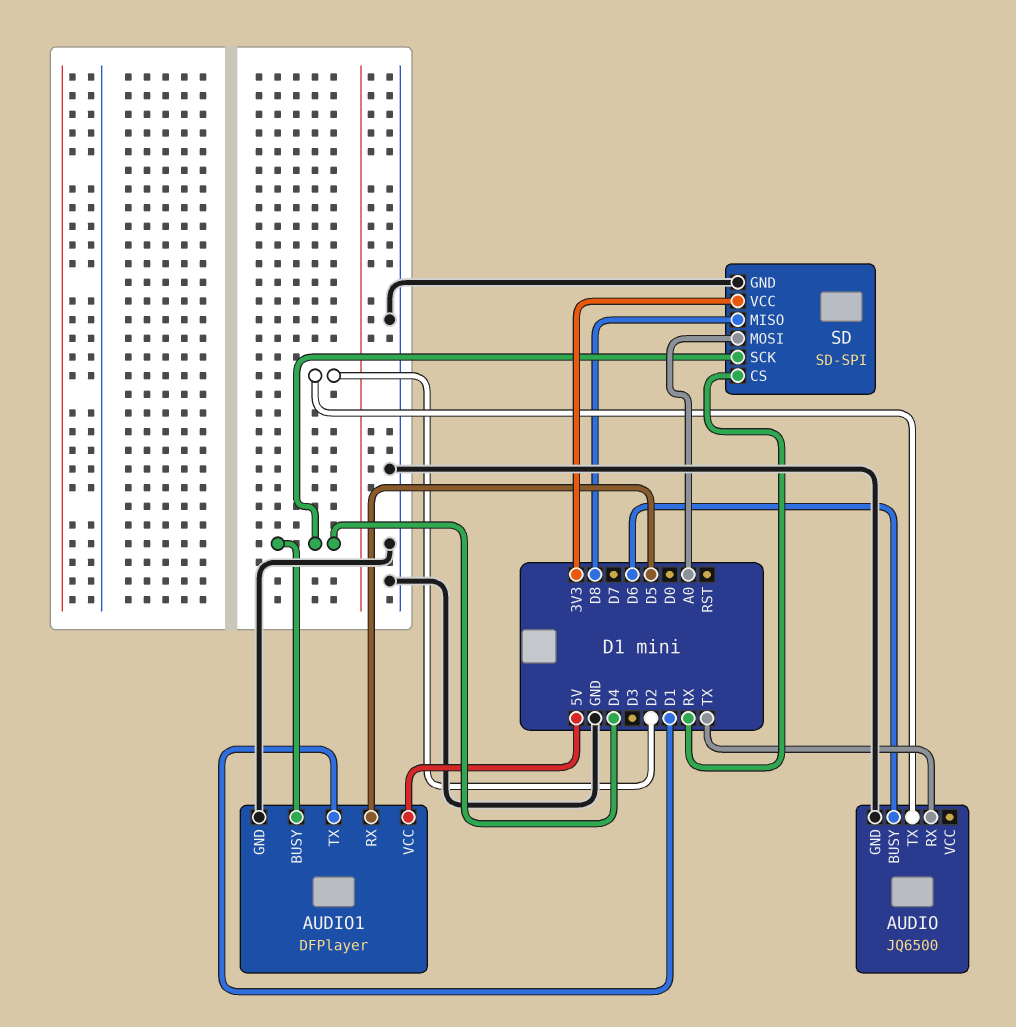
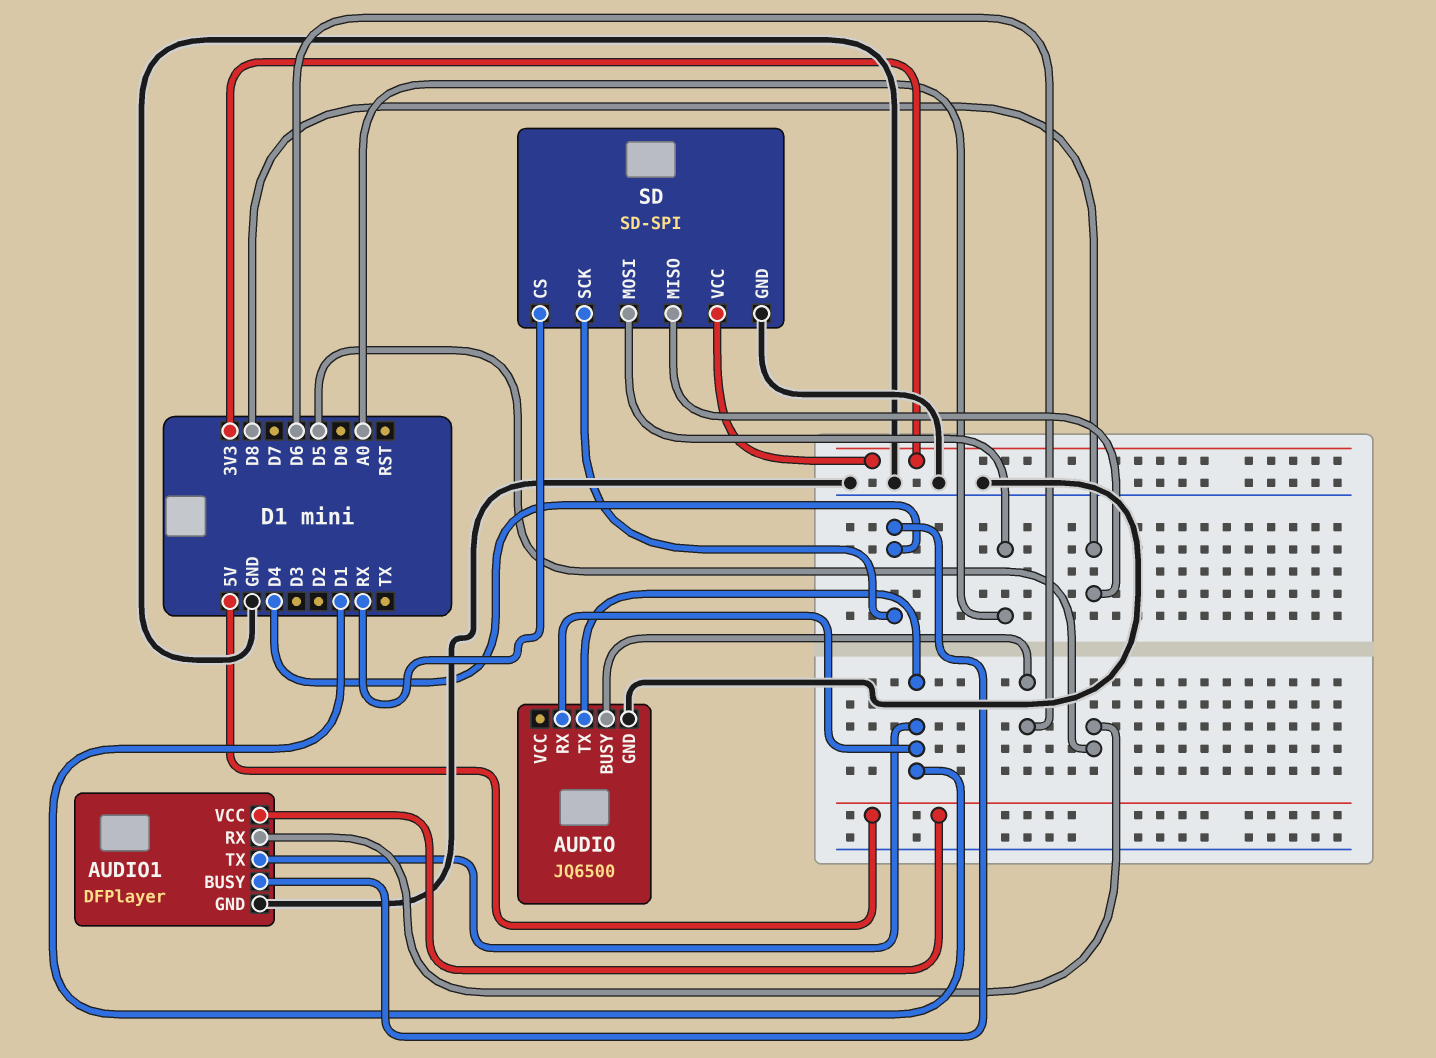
AUDIO pin RX: TX -> D1
AUDIO pin TX: D2 -> D1

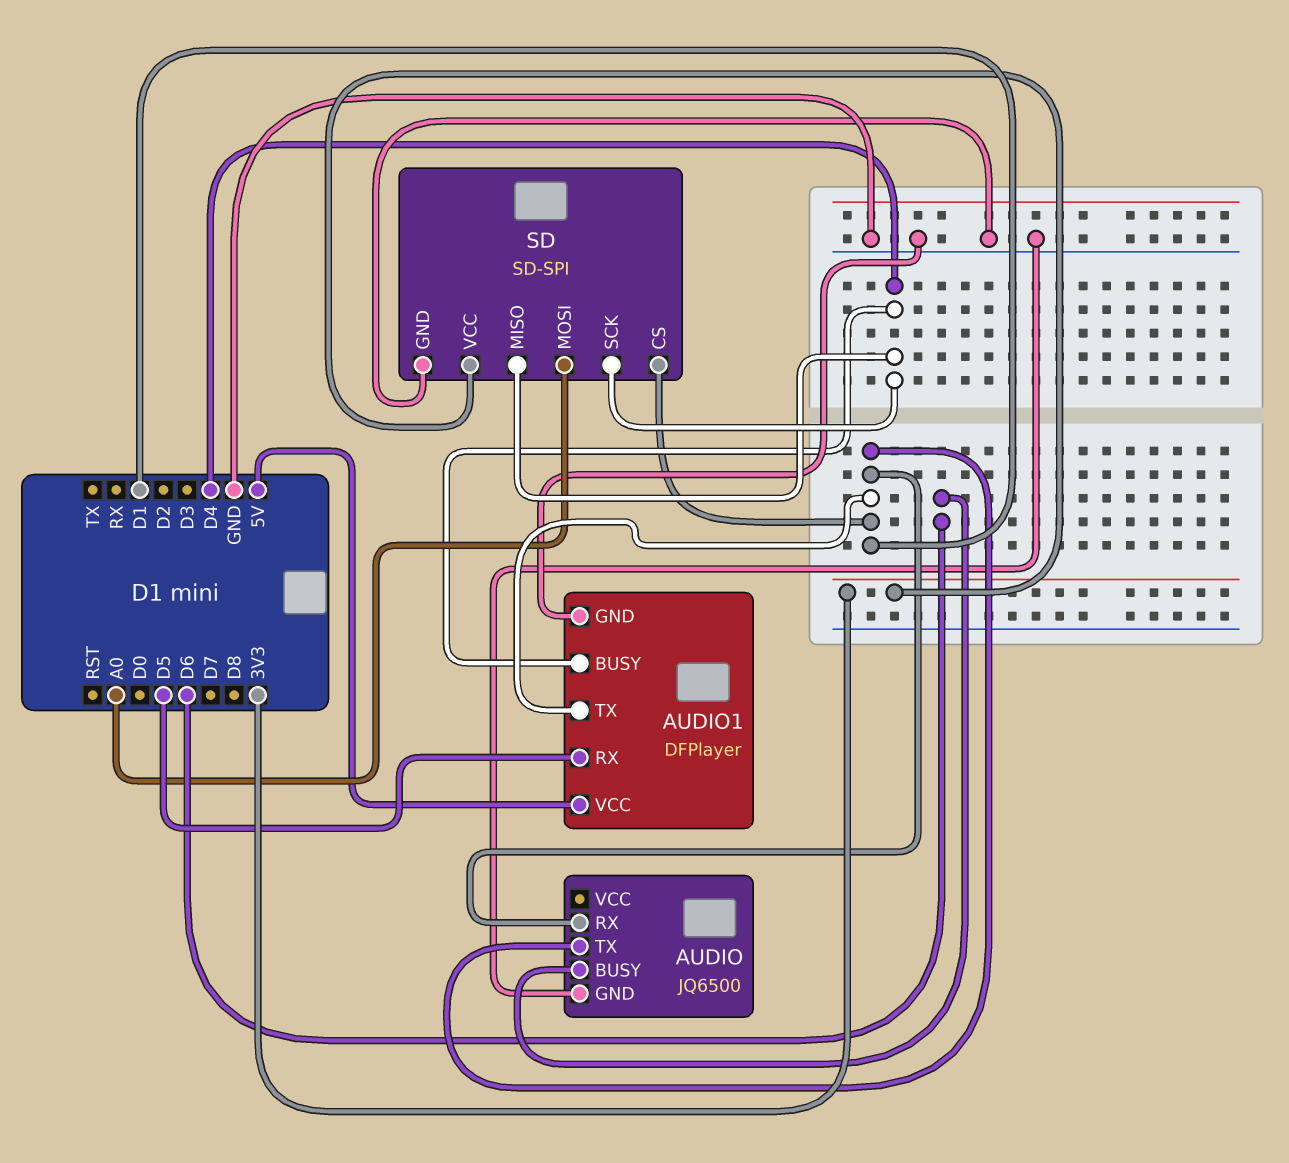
SD pin CS: RX -> D1
SD pin MISO: D8 -> D4

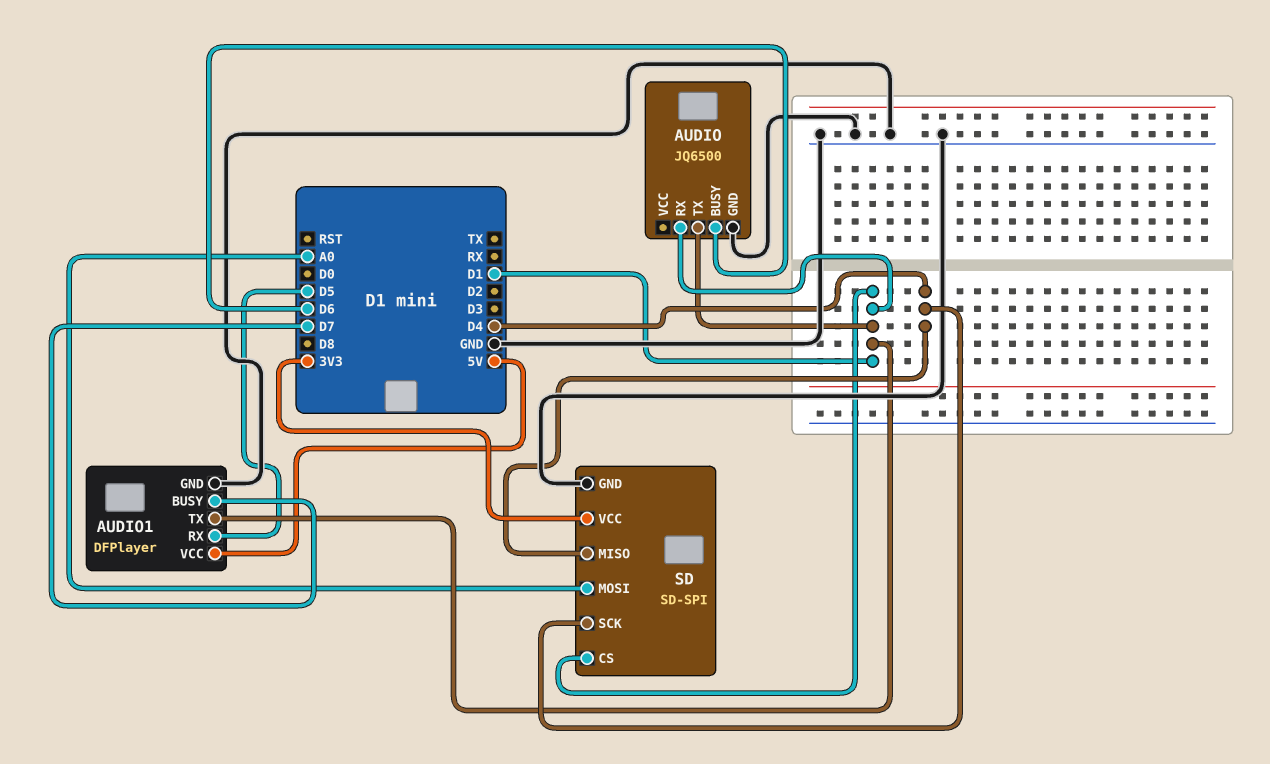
AUDIO1 pin BUSY: D4 -> D7

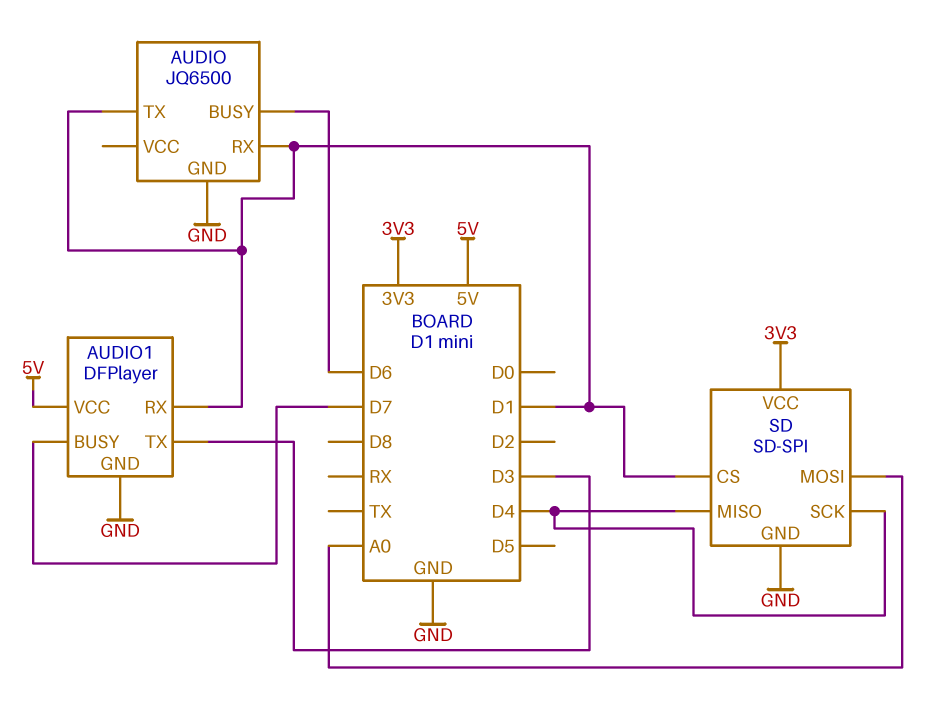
AUDIO1 pin RX: D5 -> D1
AUDIO1 pin TX: D1 -> D3

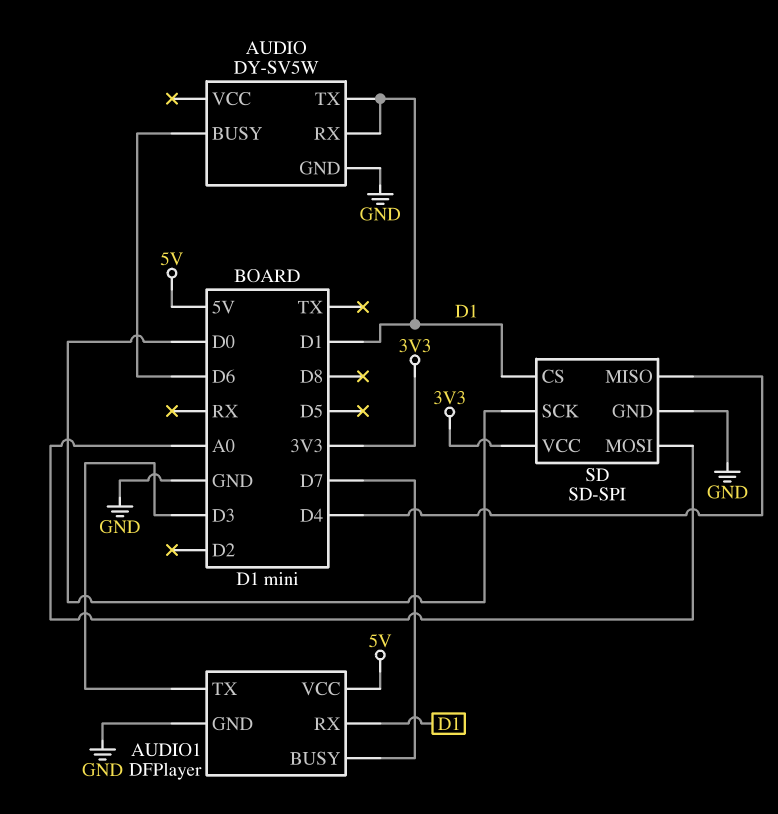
AUDIO: JQ6500 -> DY-SV5W
SD pin SCK: D4 -> D0

